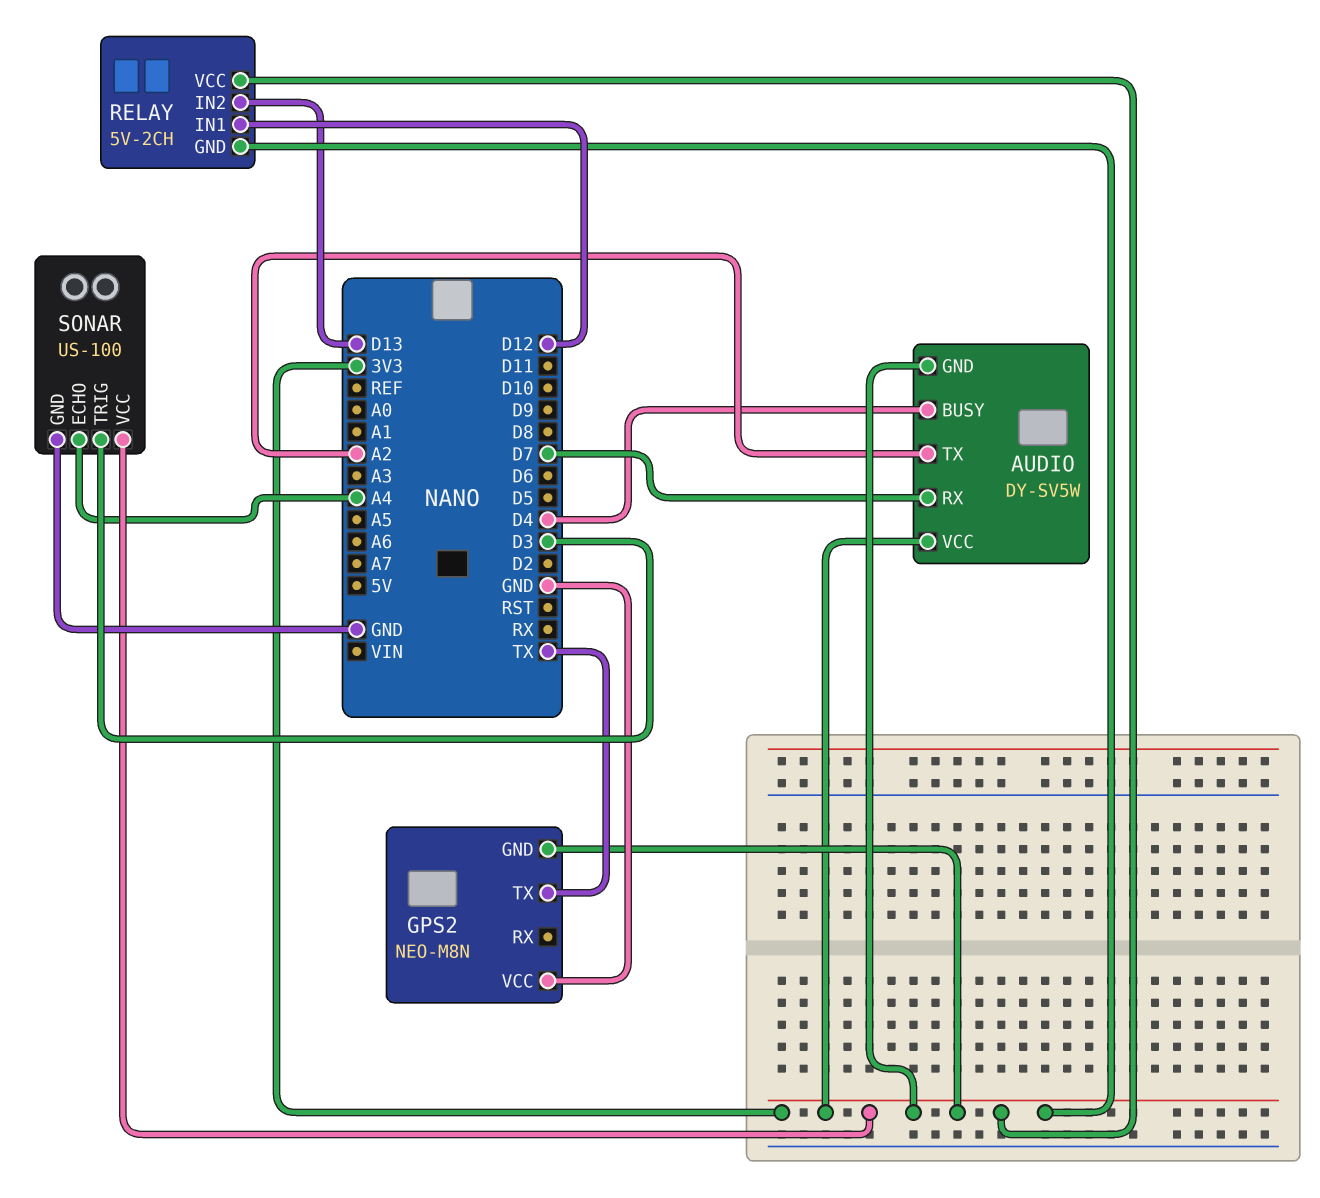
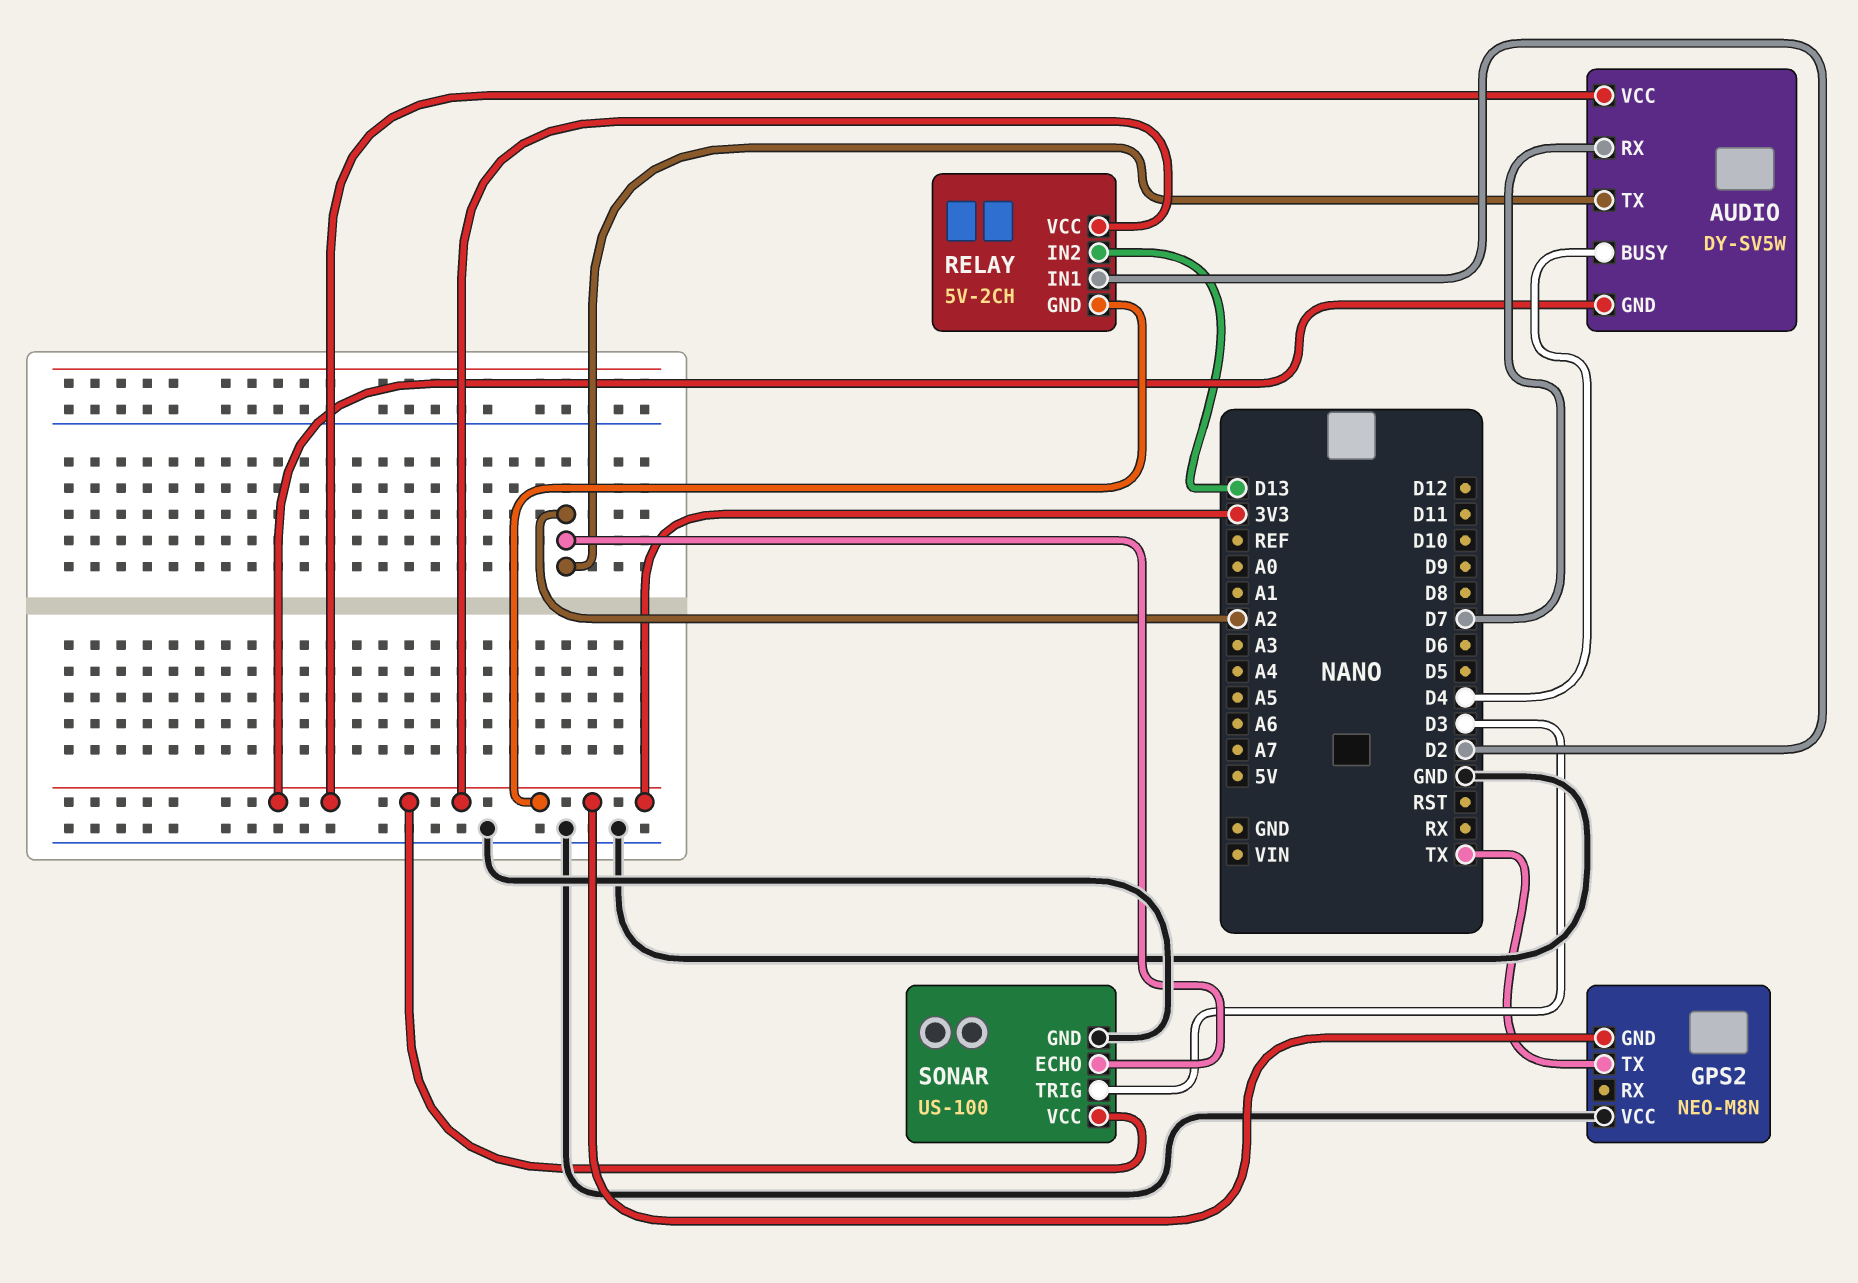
RELAY pin IN1: D12 -> D2
SONAR pin ECHO: A4 -> A2

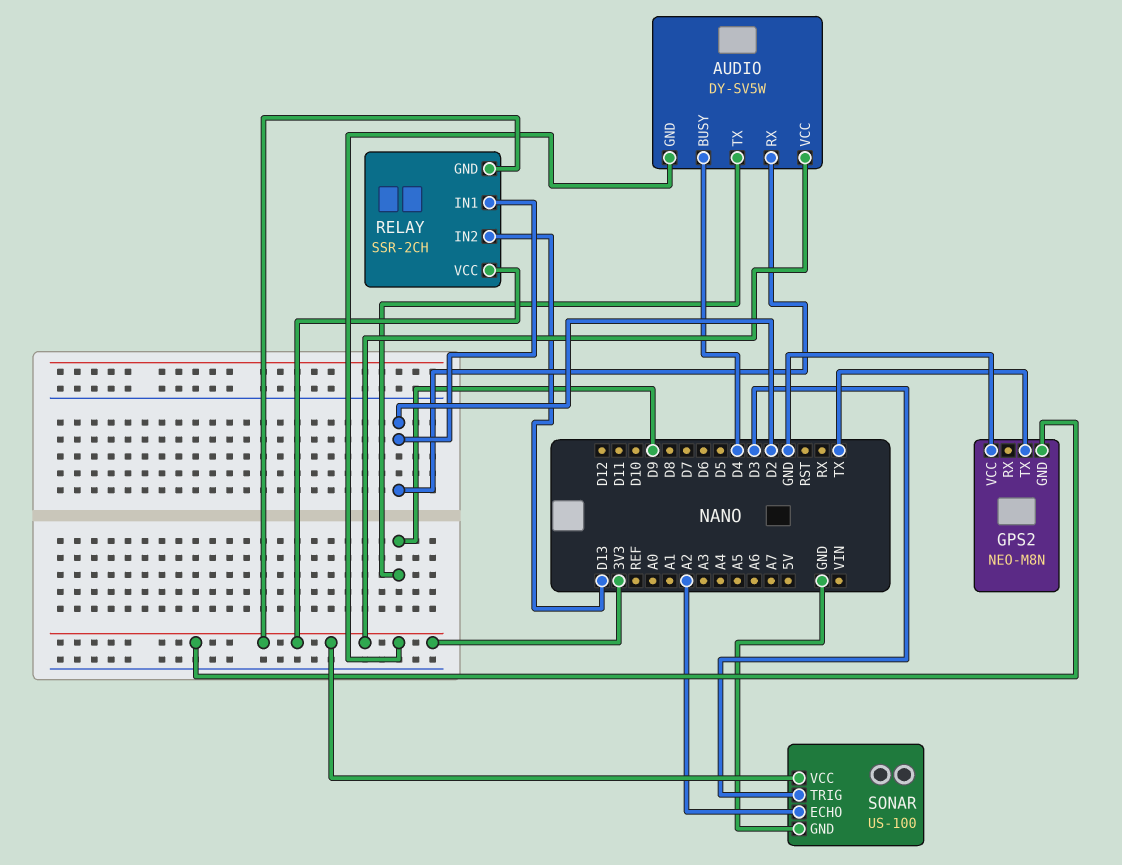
AUDIO pin RX: D7 -> D2
AUDIO pin TX: A2 -> D9
RELAY: 5V-2CH -> SSR-2CH

